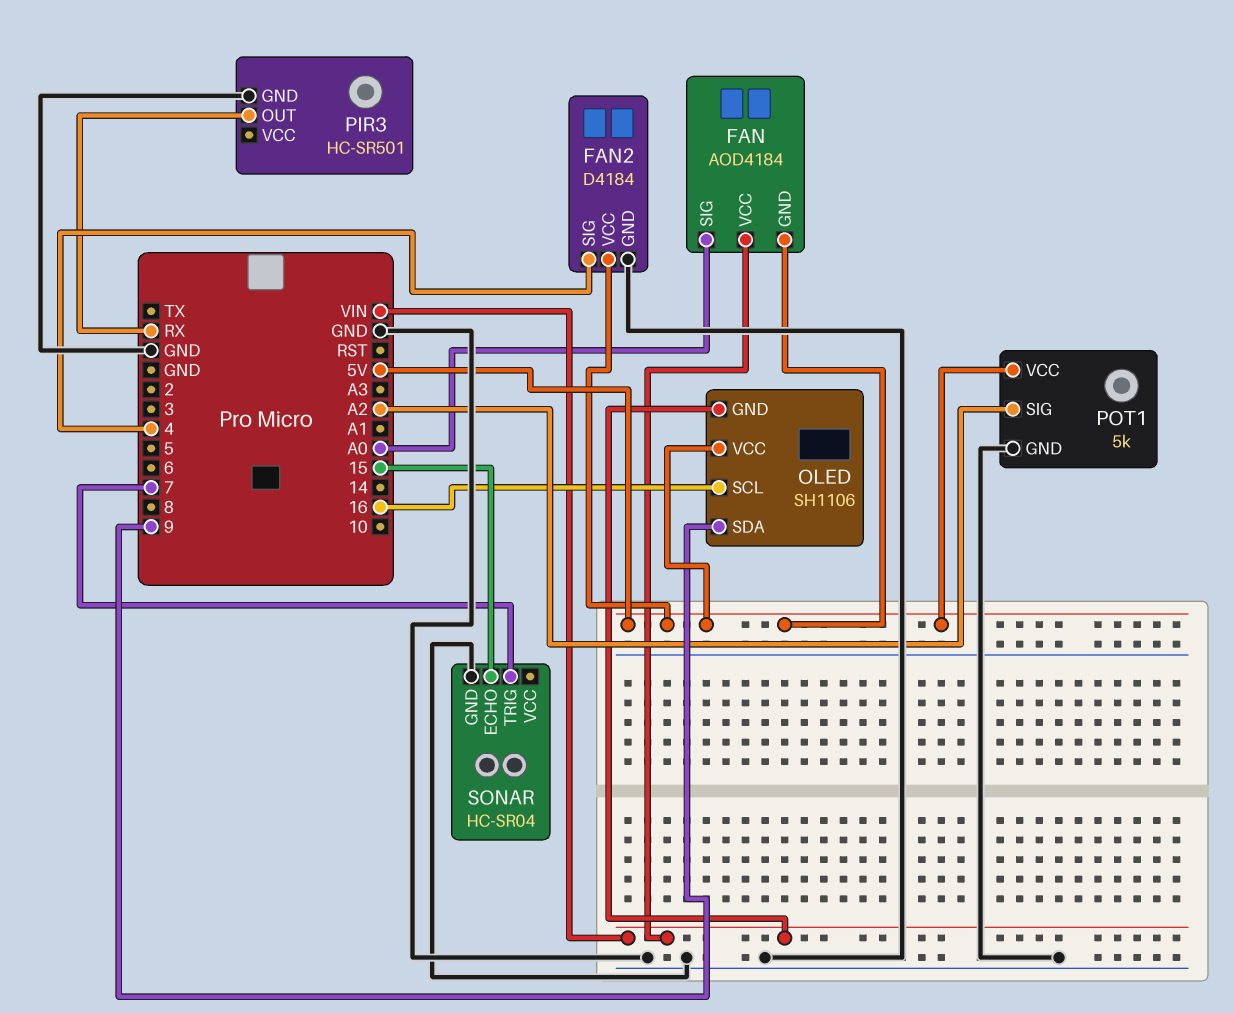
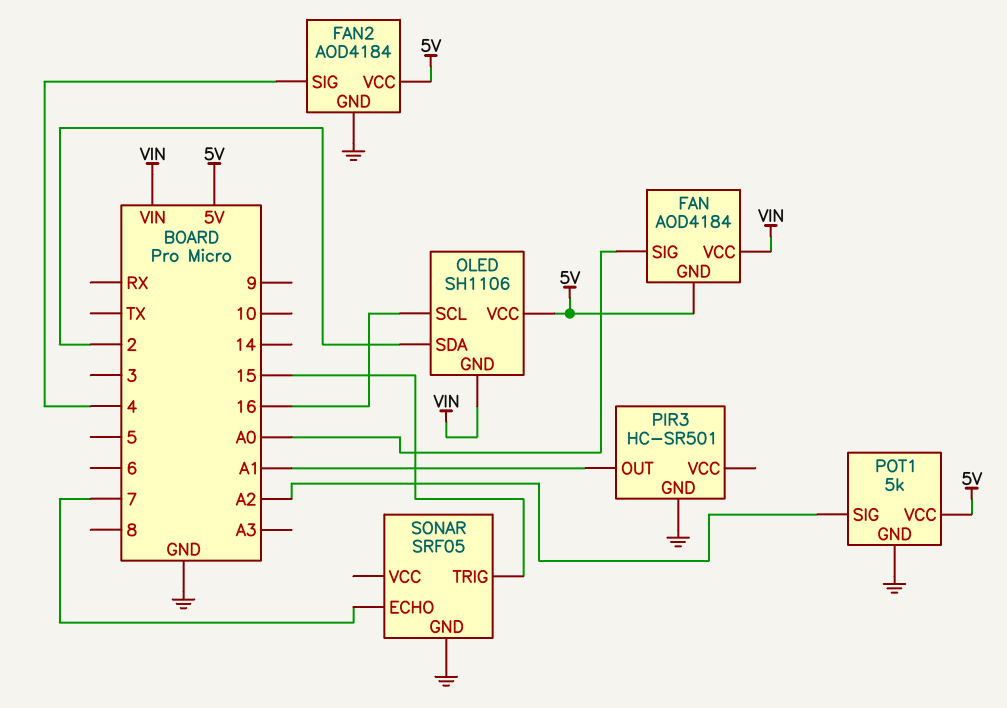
FAN2: D4184 -> AOD4184
OLED pin SDA: 9 -> 2
PIR3 pin OUT: RX -> A1
SONAR: HC-SR04 -> SRF05
SONAR pin ECHO: 15 -> 7
SONAR pin TRIG: 7 -> 15

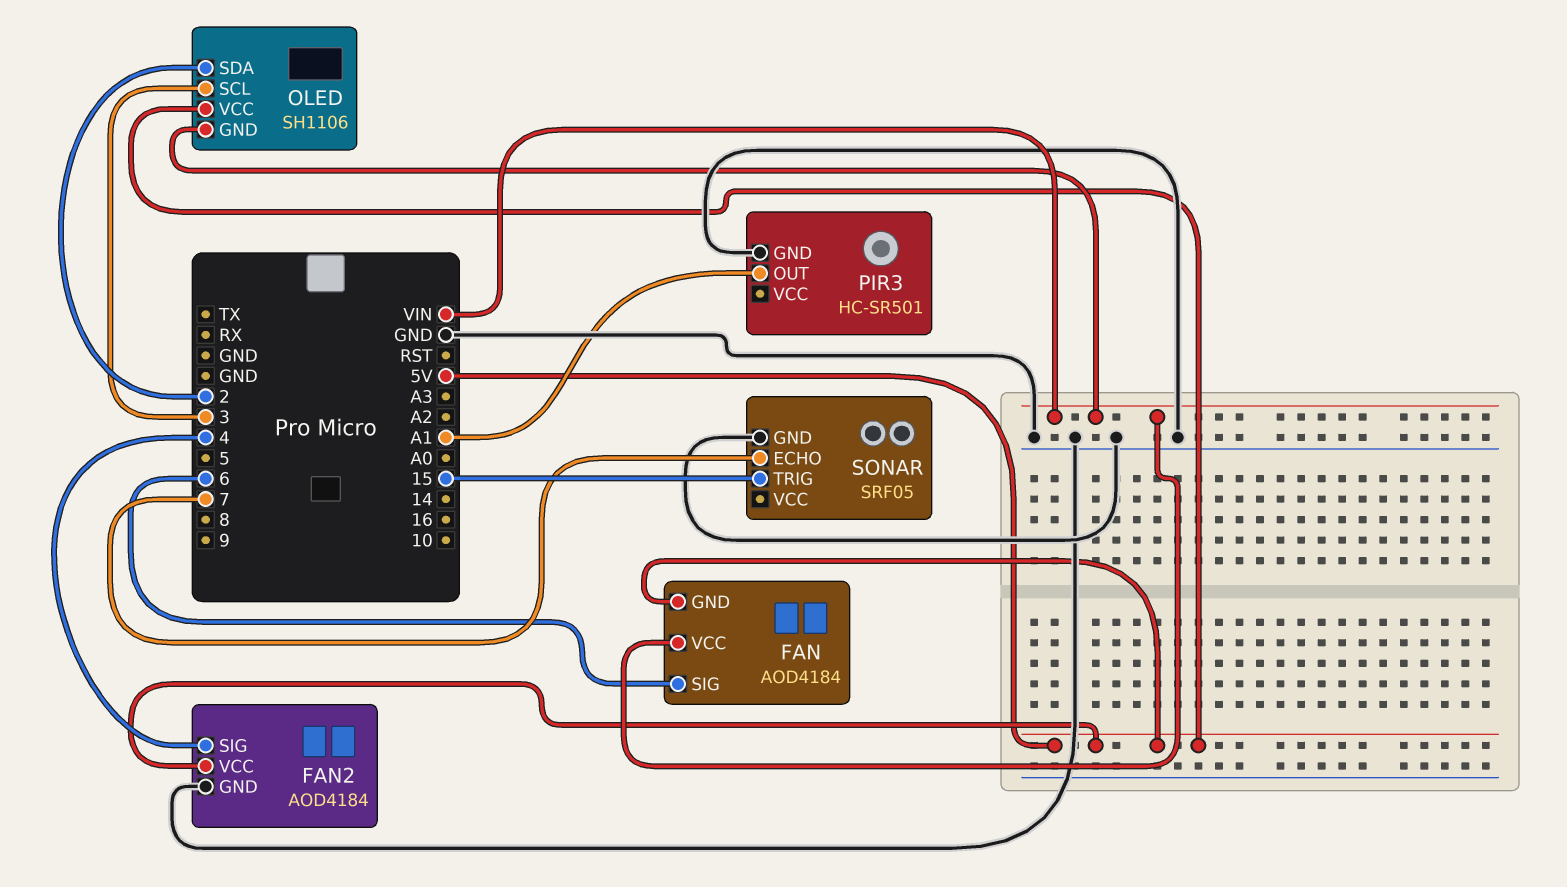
FAN pin SIG: A0 -> 6
OLED pin SCL: 16 -> 3
POT1: 5k -> none
POT1 pin GND: GND -> none
POT1 pin SIG: A2 -> none
POT1 pin VCC: 5V -> none

